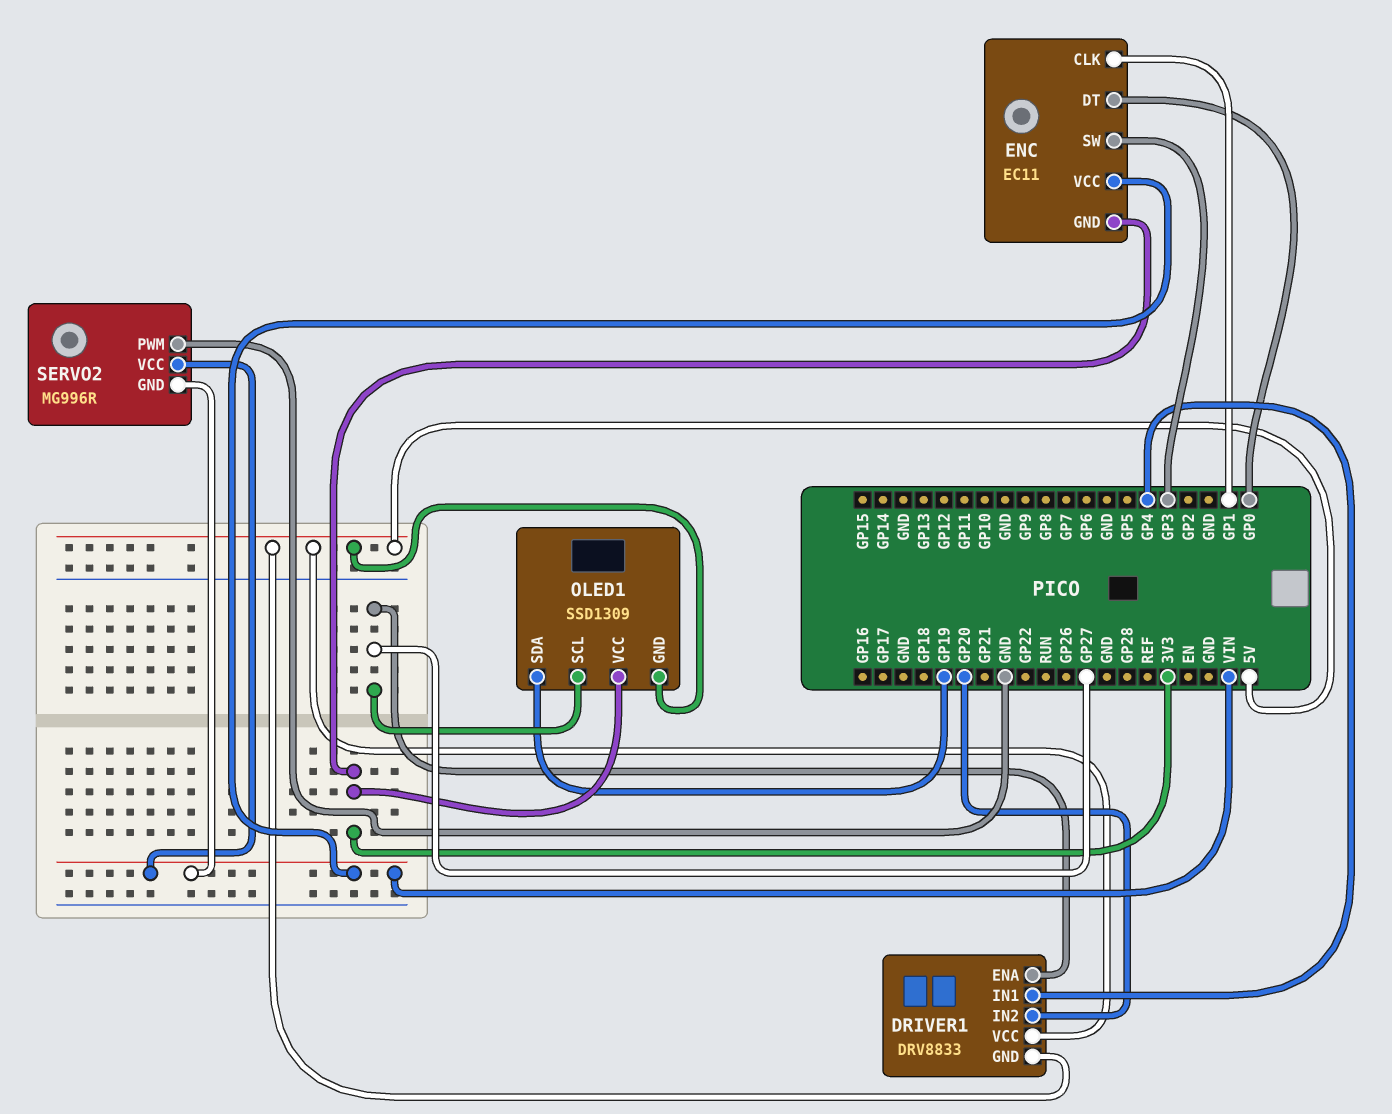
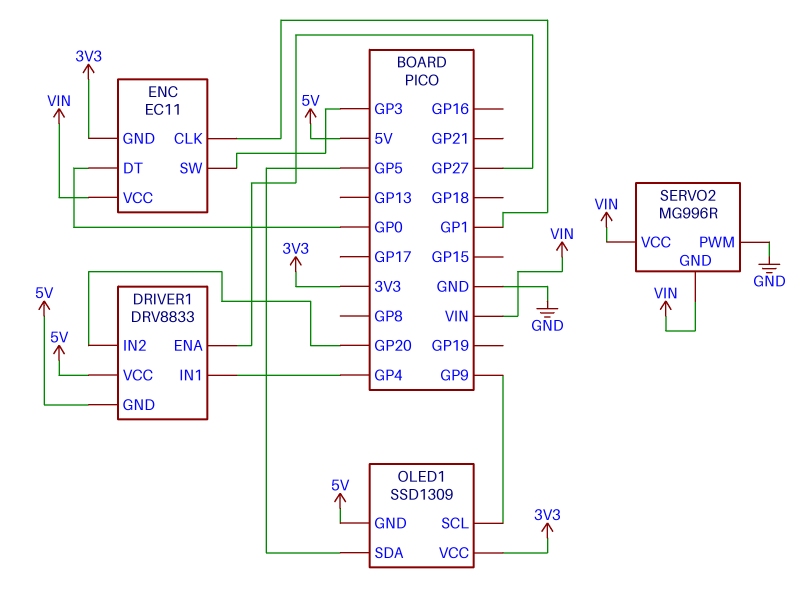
OLED1 pin SCL: GP27 -> GP9
OLED1 pin SDA: GP19 -> GP5

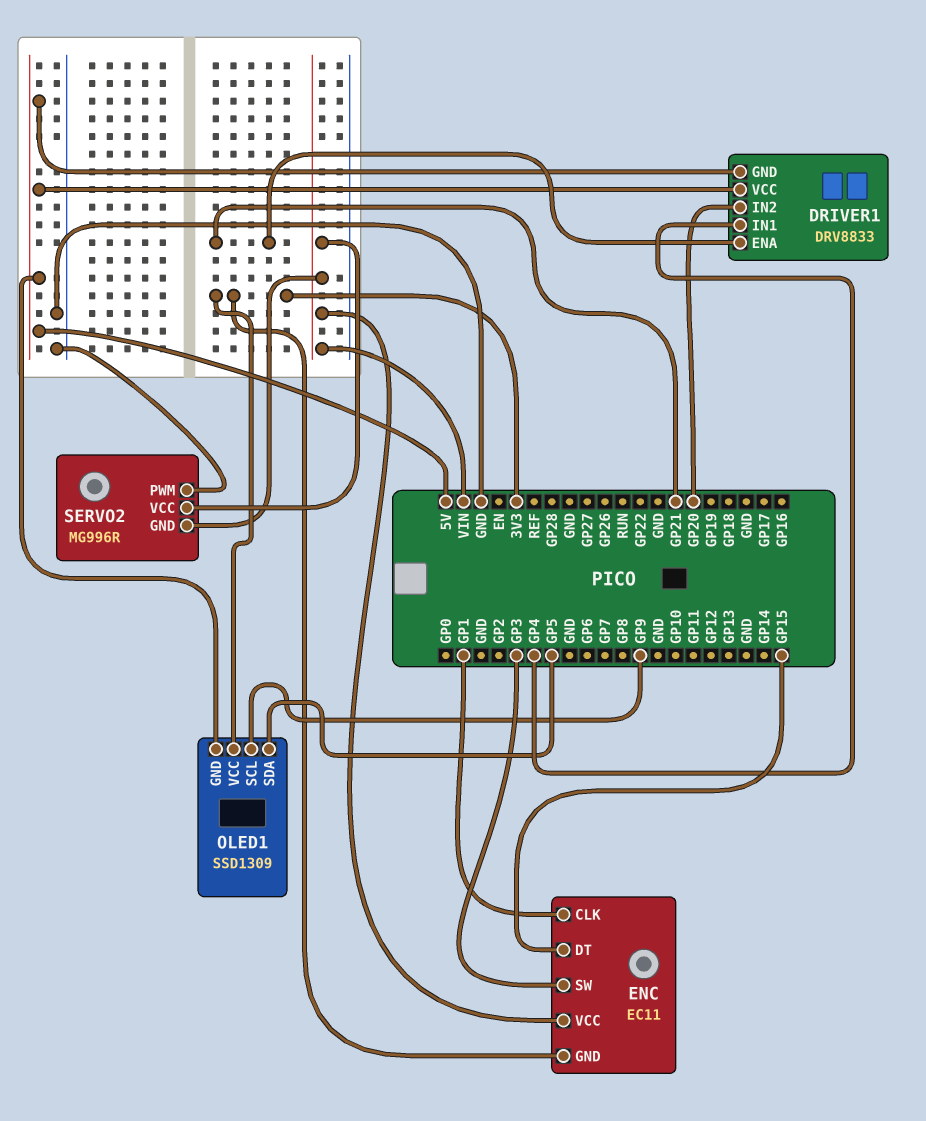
DRIVER1 pin ENA: GP27 -> GP21
ENC pin DT: GP0 -> GP15

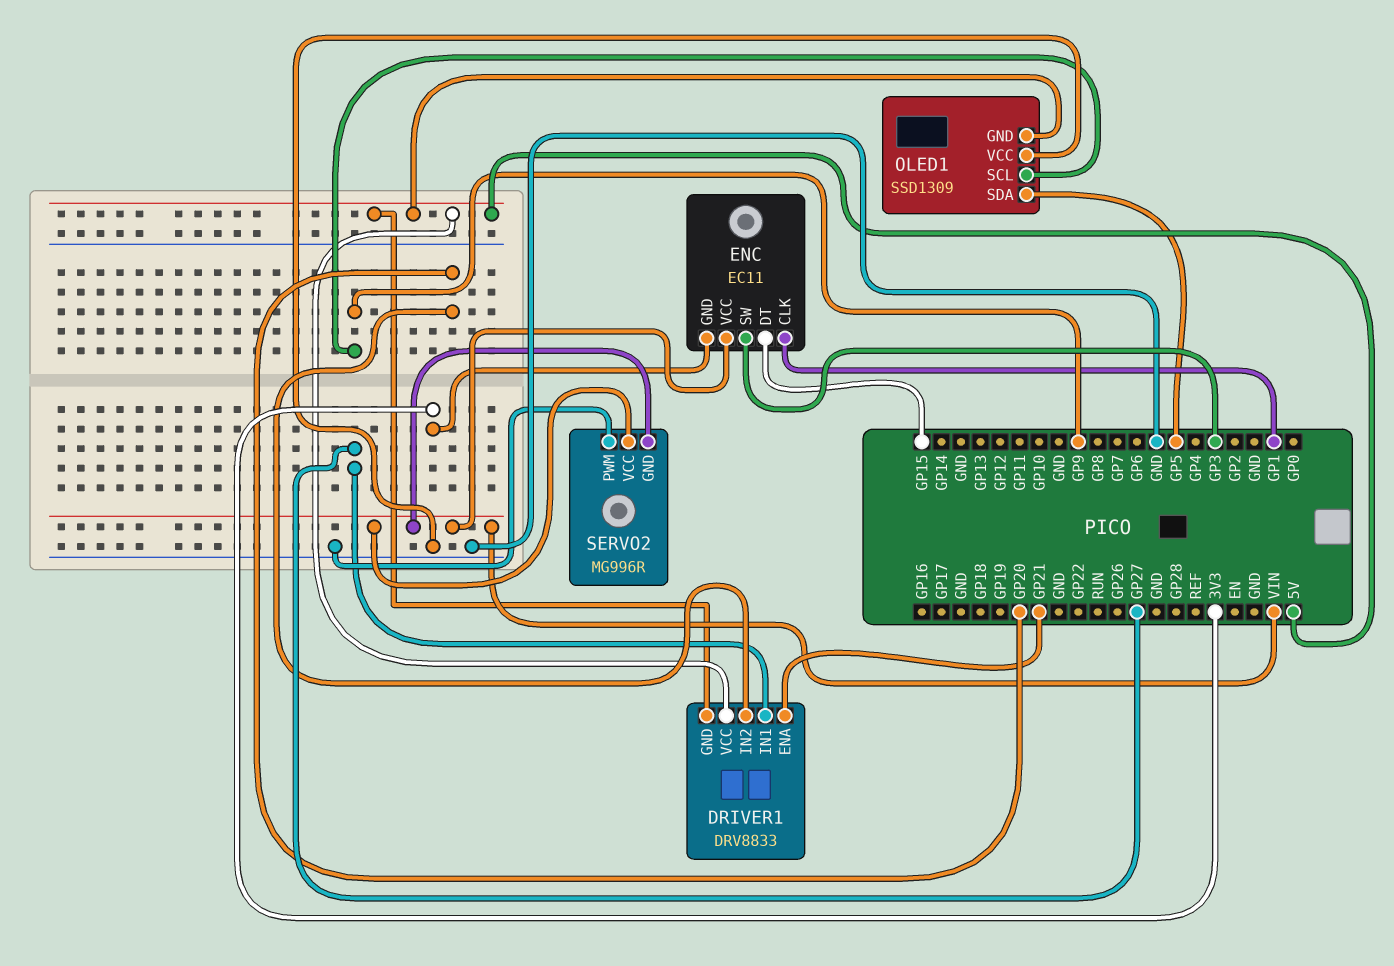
DRIVER1 pin IN1: GP4 -> GP27
OLED1 pin VCC: 3V3 -> GND

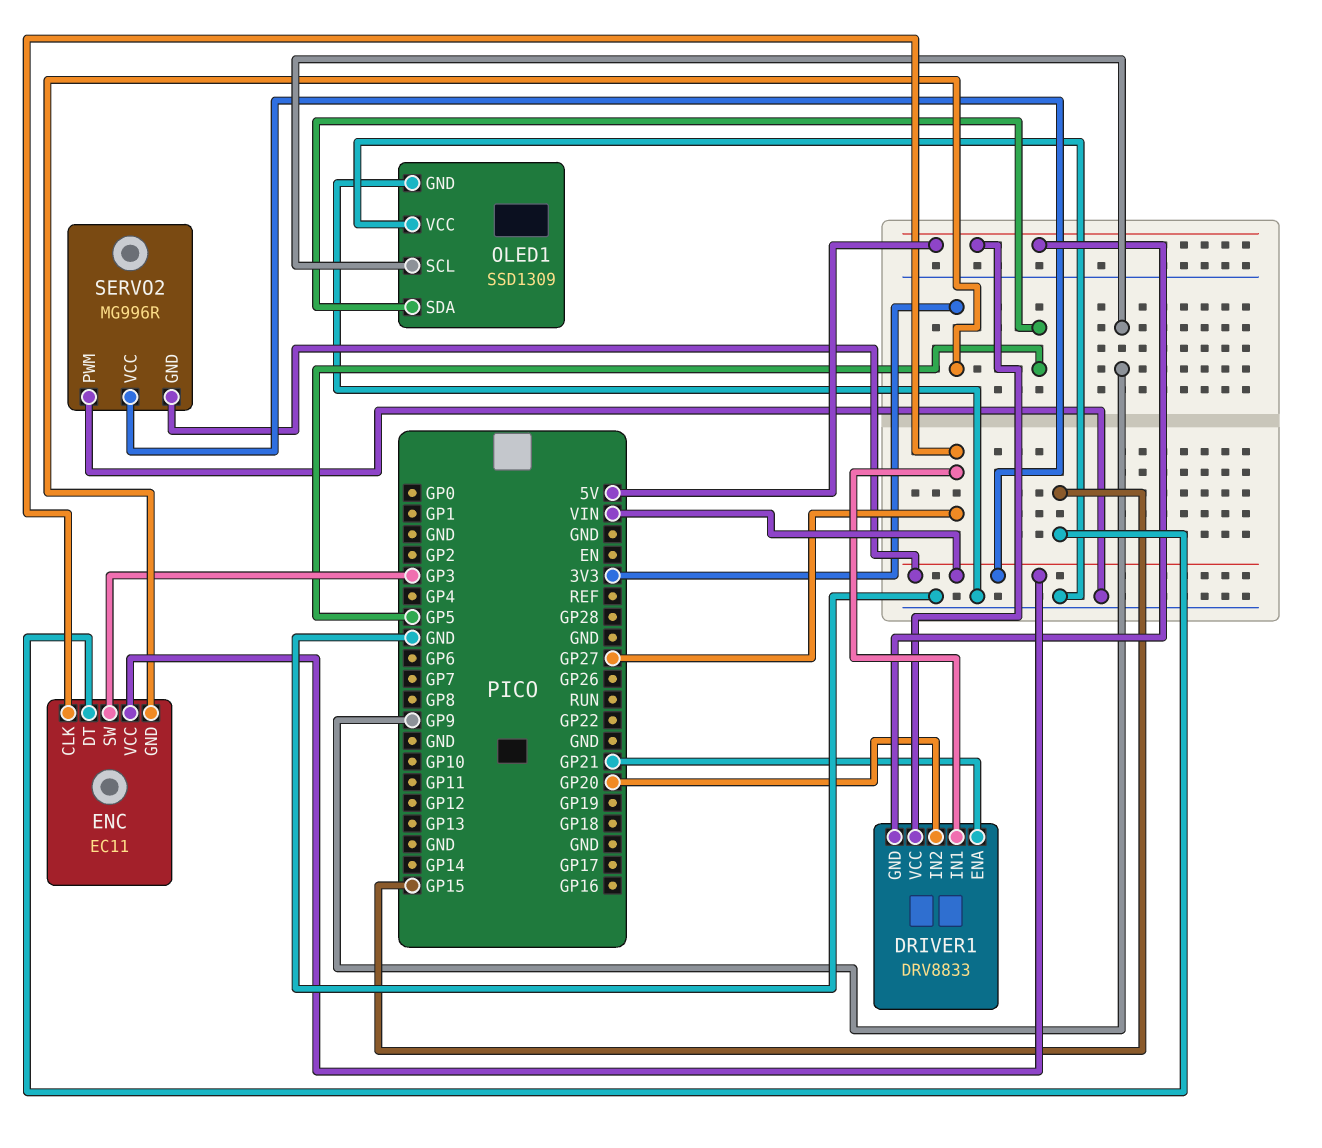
ENC pin CLK: GP1 -> GP27
OLED1 pin GND: 5V -> GND

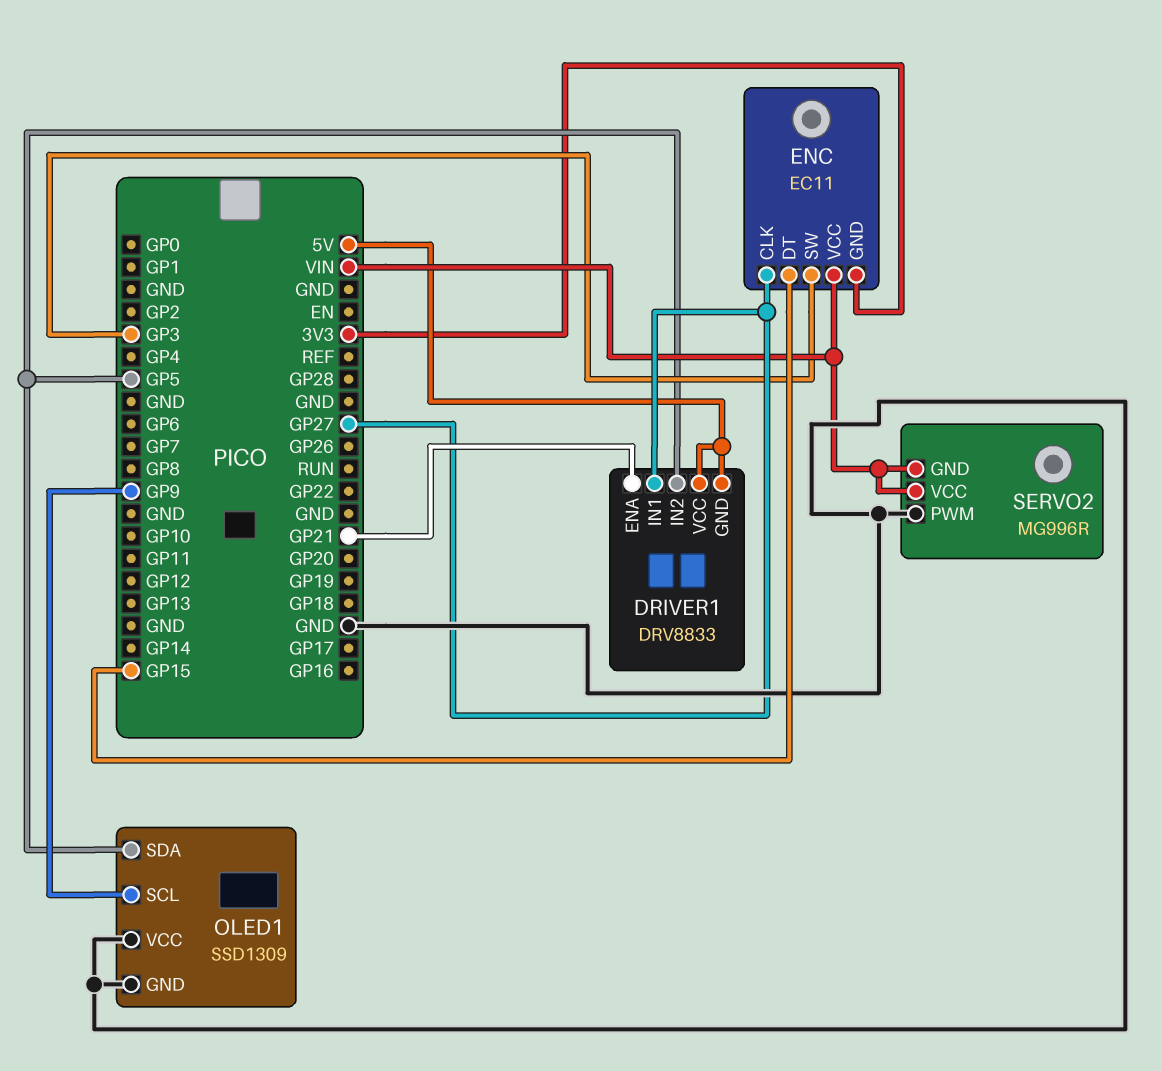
DRIVER1 pin IN2: GP20 -> GP5

